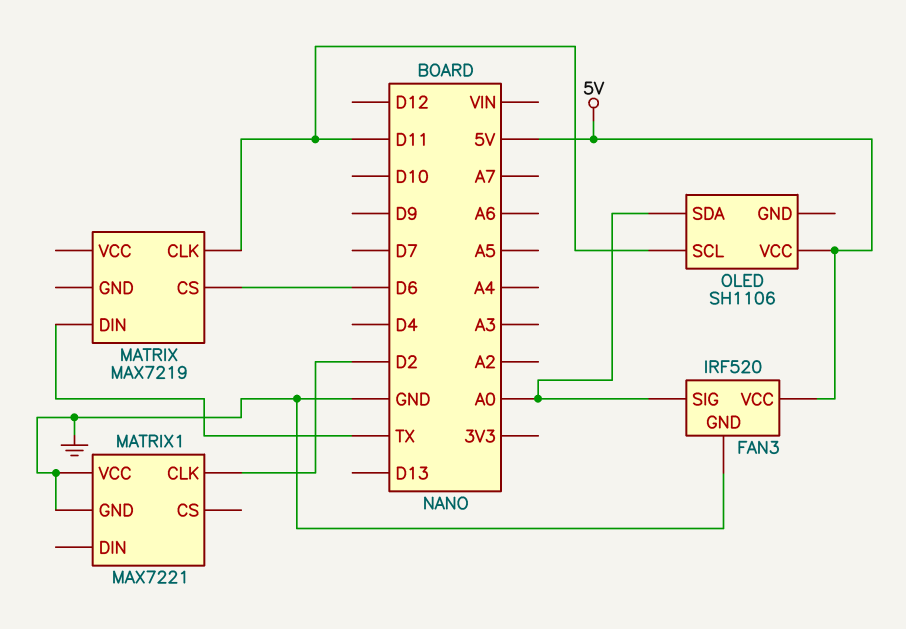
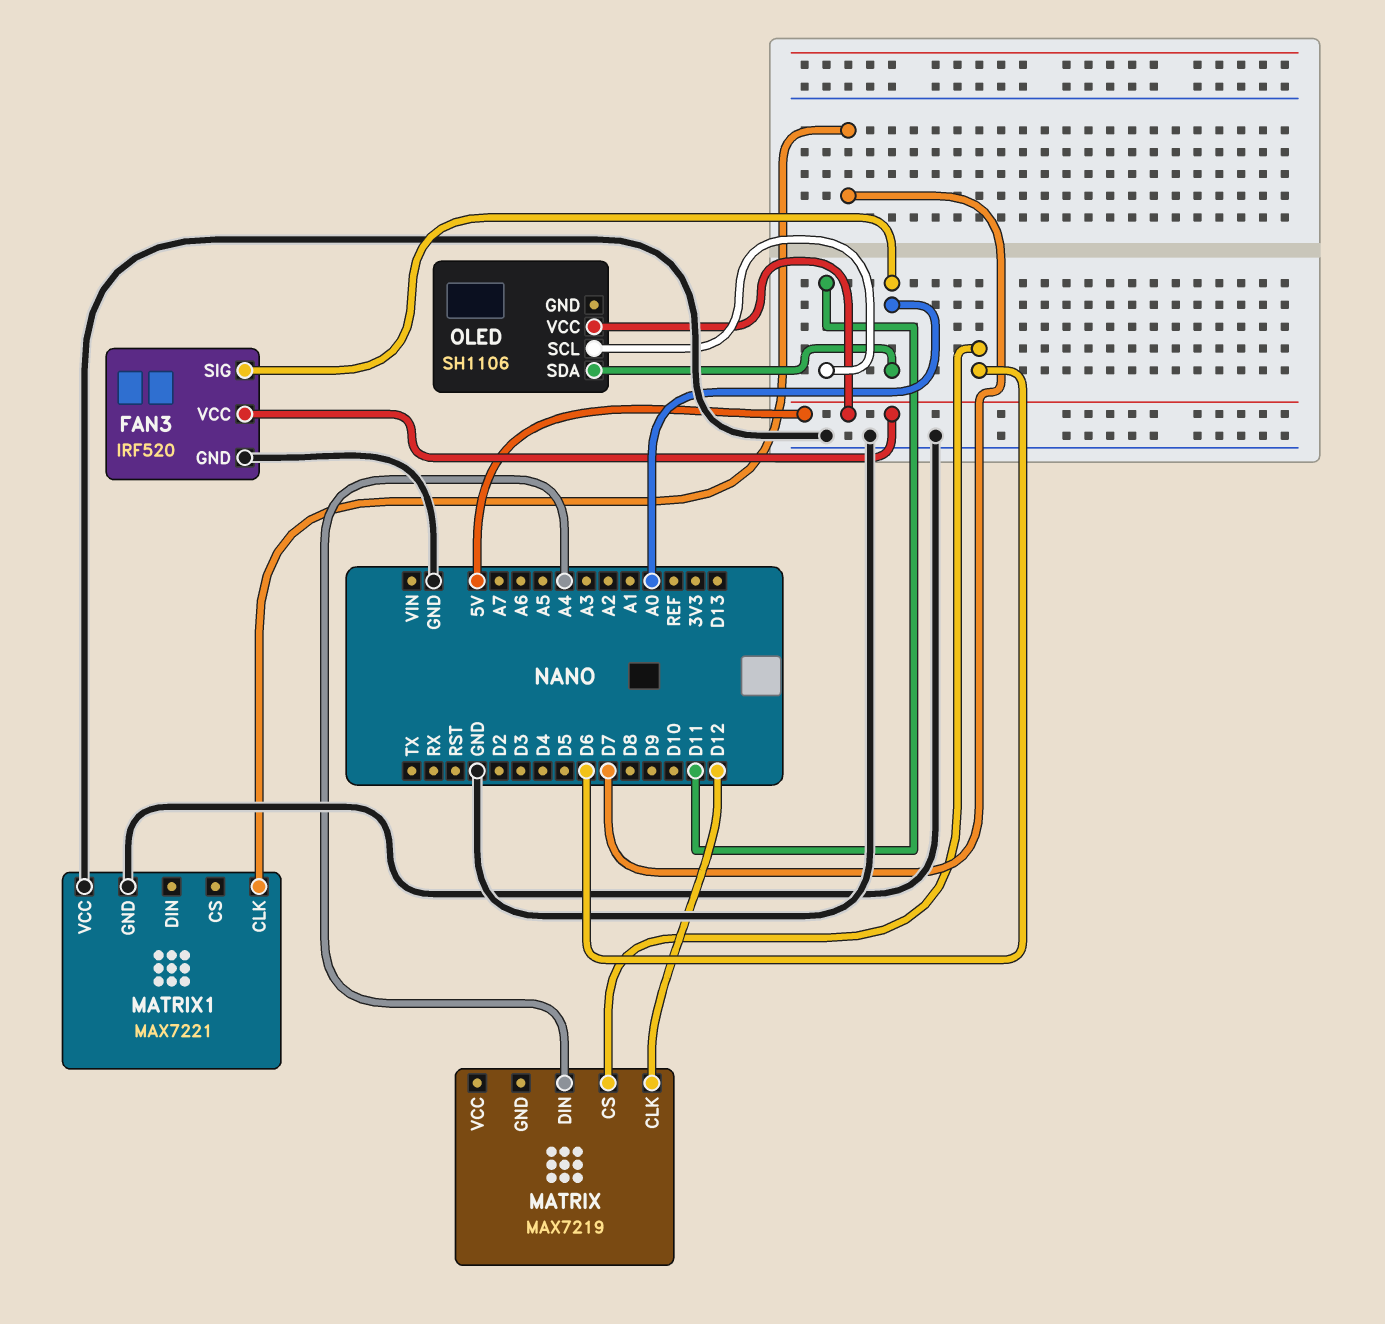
MATRIX pin CLK: D11 -> D12
MATRIX pin DIN: TX -> A4
MATRIX1 pin CLK: D2 -> D7

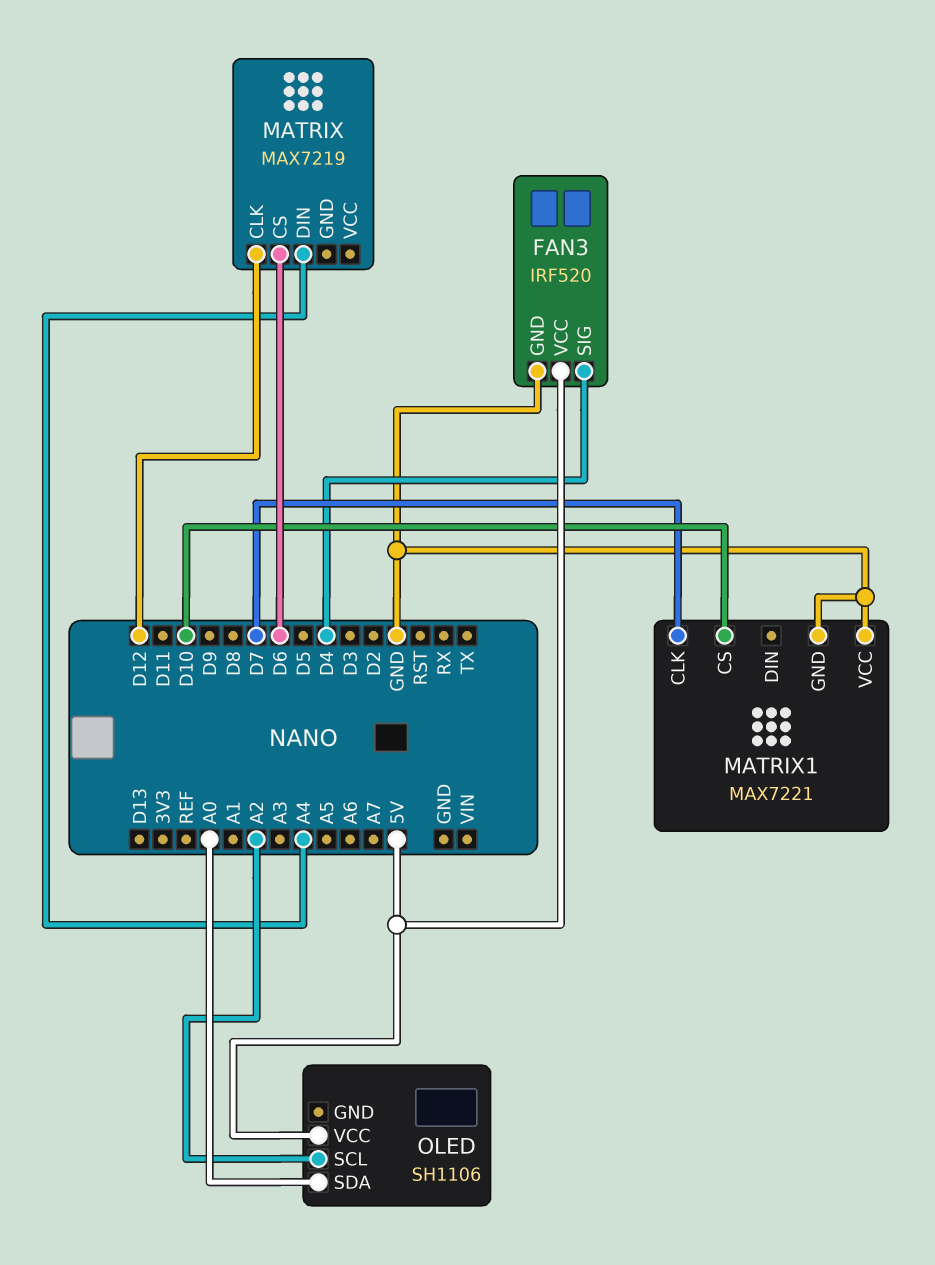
FAN3 pin SIG: A0 -> D4
MATRIX1 pin CS: none -> D10
OLED pin SCL: D11 -> A2

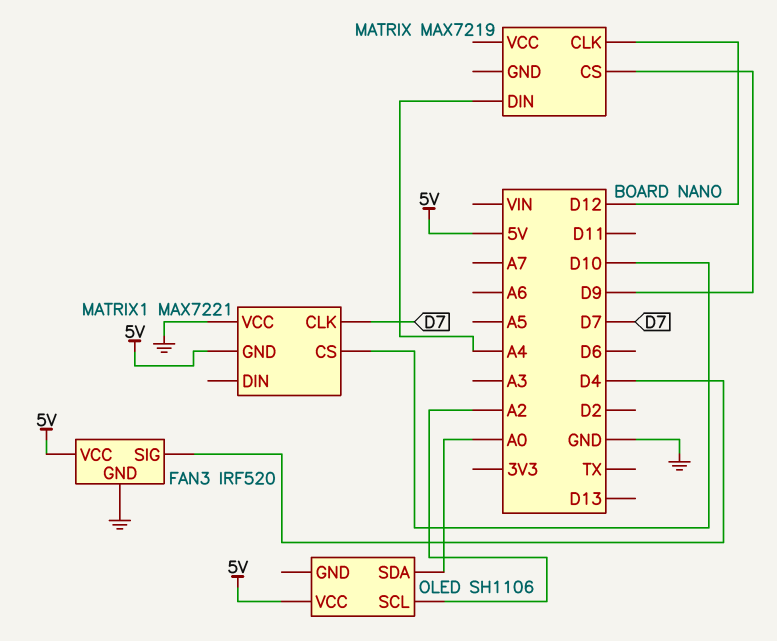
MATRIX pin CS: D6 -> D9
MATRIX1 pin GND: GND -> 5V

